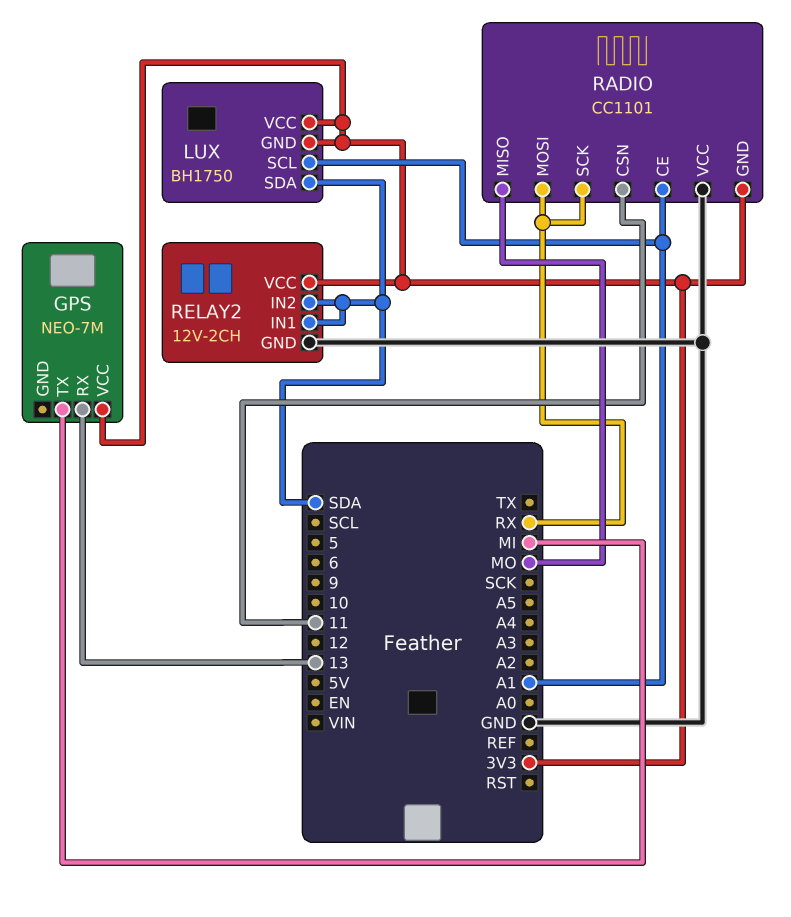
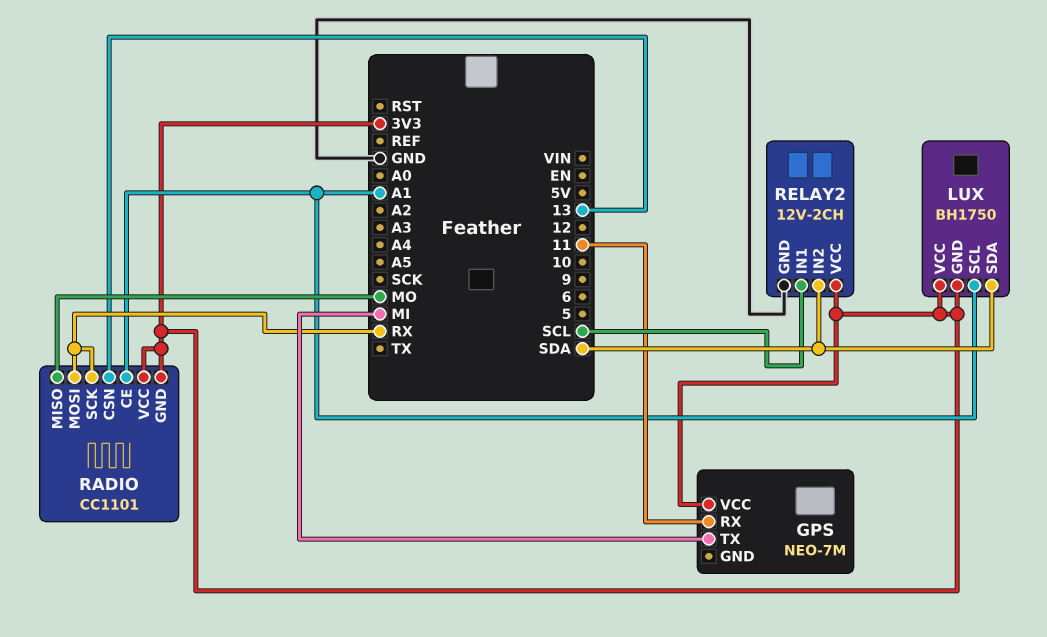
GPS pin RX: 13 -> 11
RADIO pin CSN: 11 -> 13
RADIO pin VCC: GND -> 3V3
RELAY2 pin IN1: SDA -> SCL

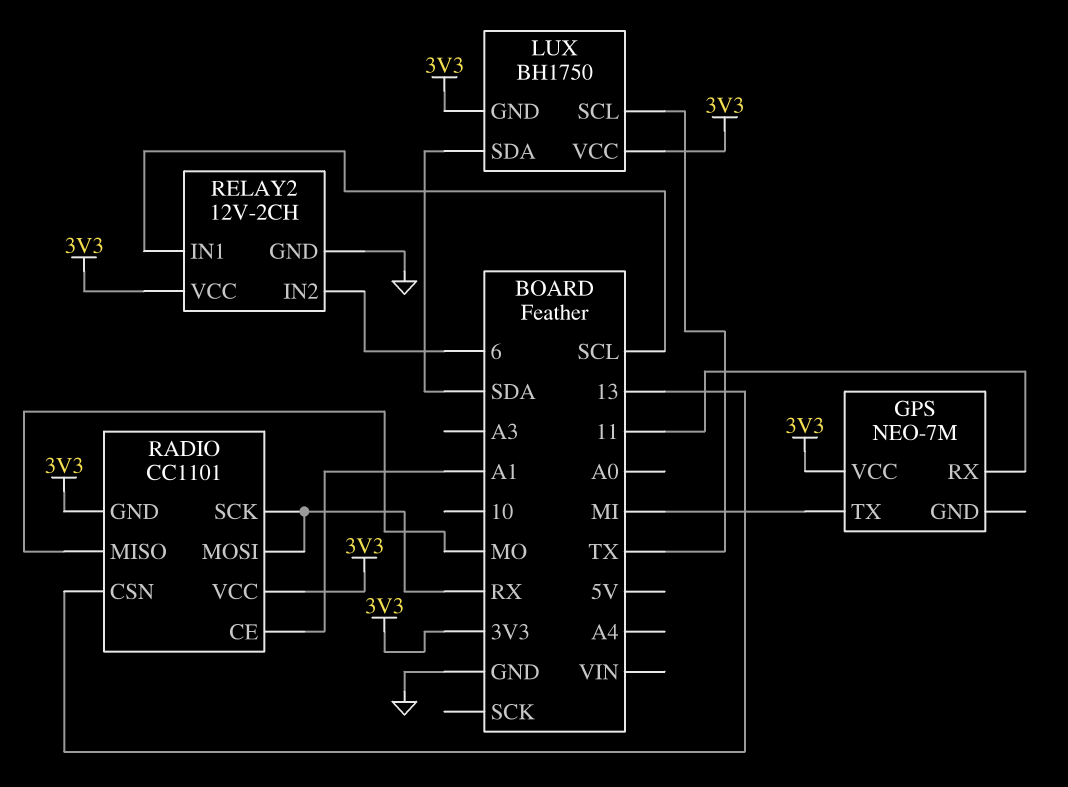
LUX pin SCL: A1 -> TX
RELAY2 pin IN2: SDA -> 6

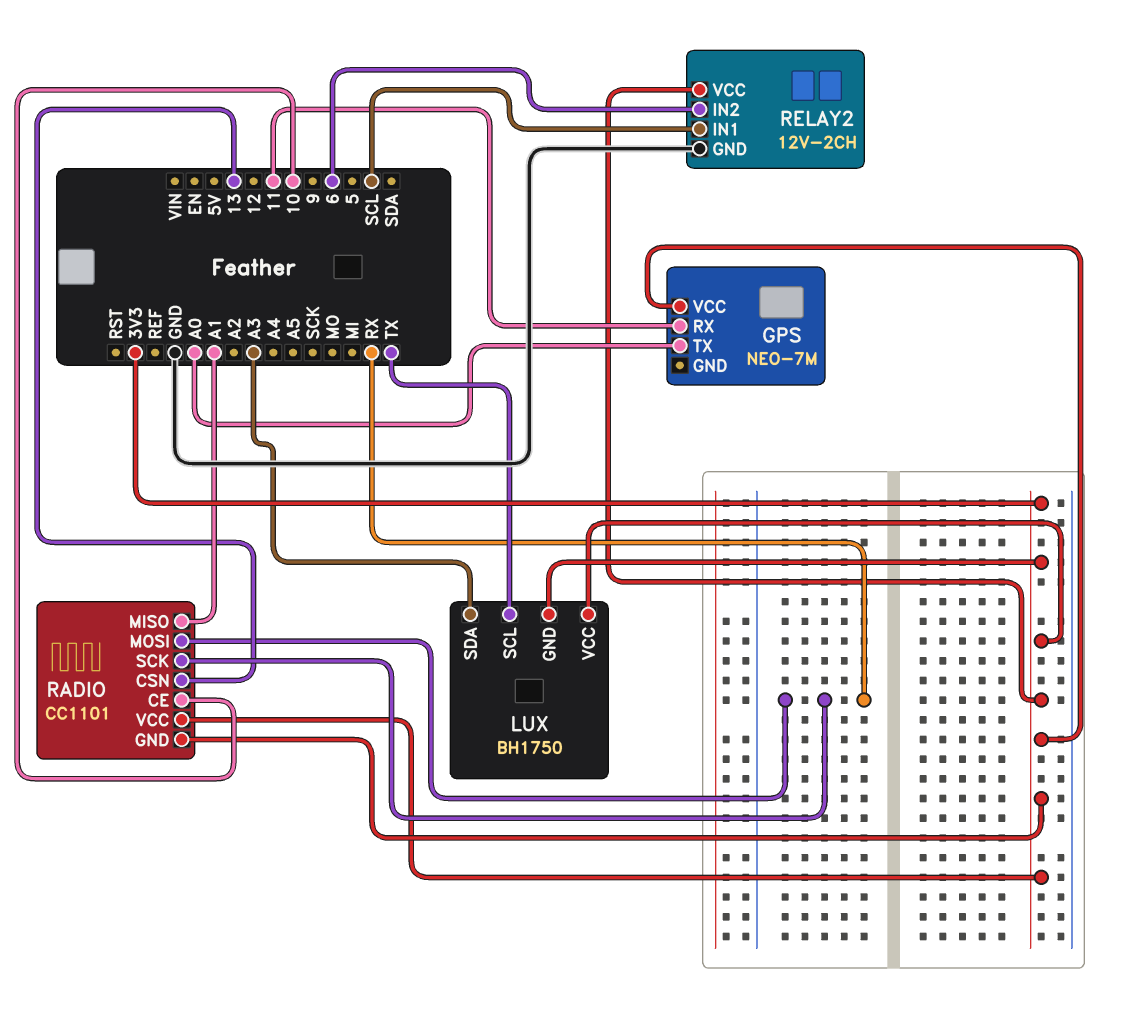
GPS pin TX: MI -> A0
LUX pin SDA: SDA -> A3
RADIO pin CE: A1 -> 10
RADIO pin MISO: MO -> A1

